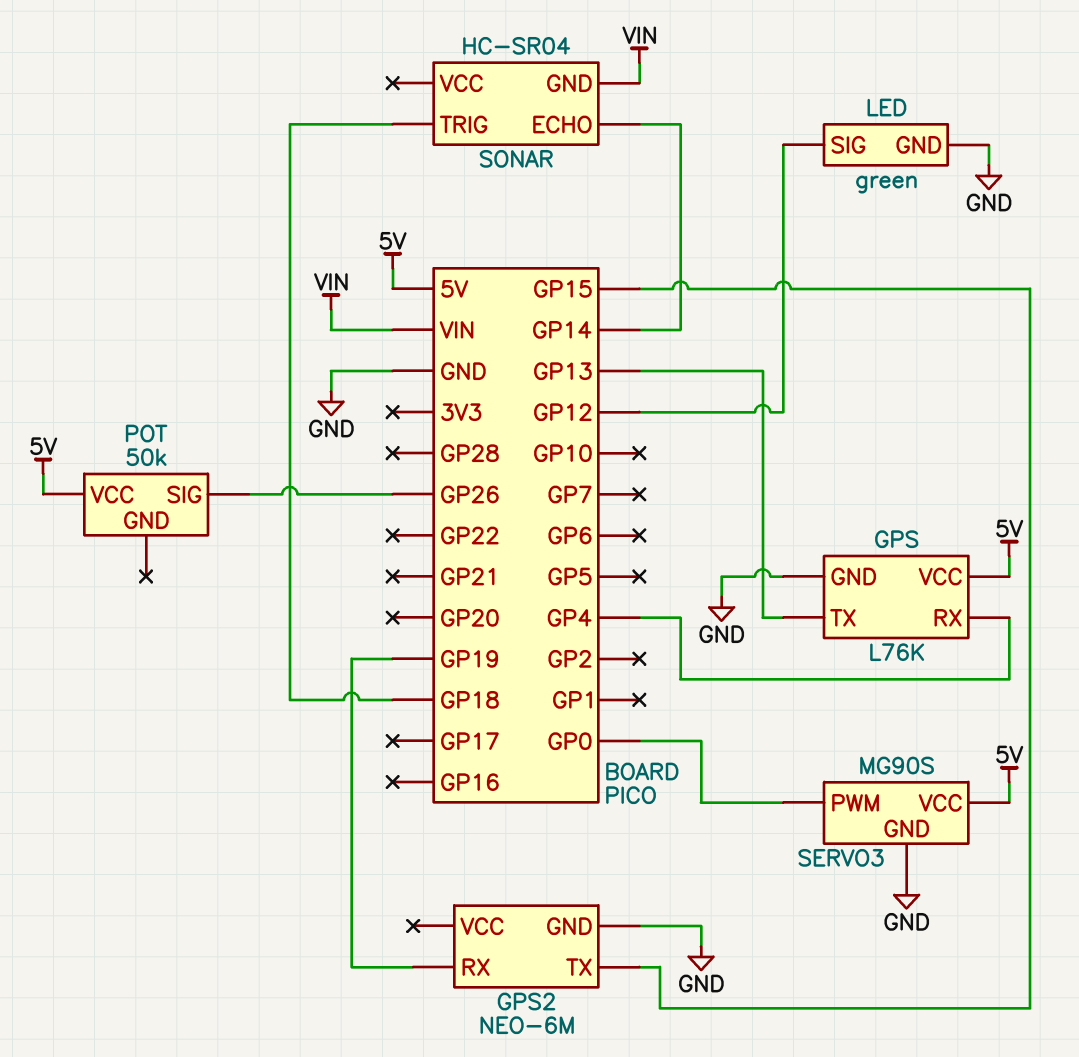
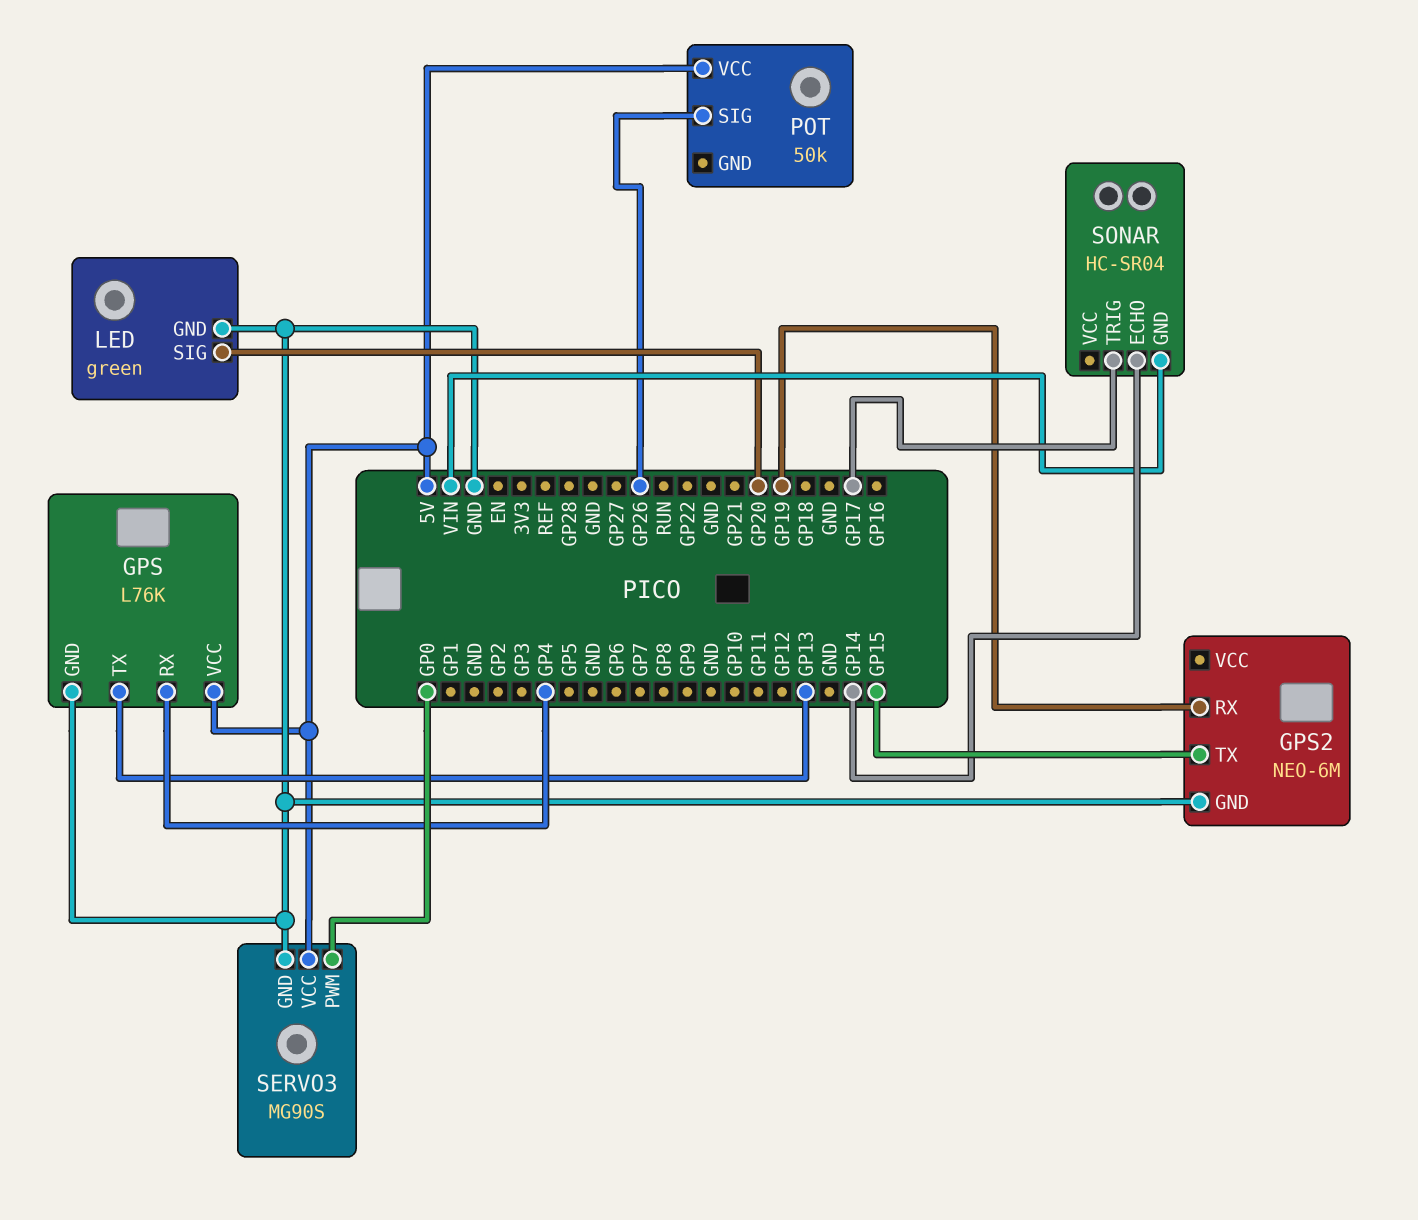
LED pin SIG: GP12 -> GP20
SONAR pin TRIG: GP18 -> GP17

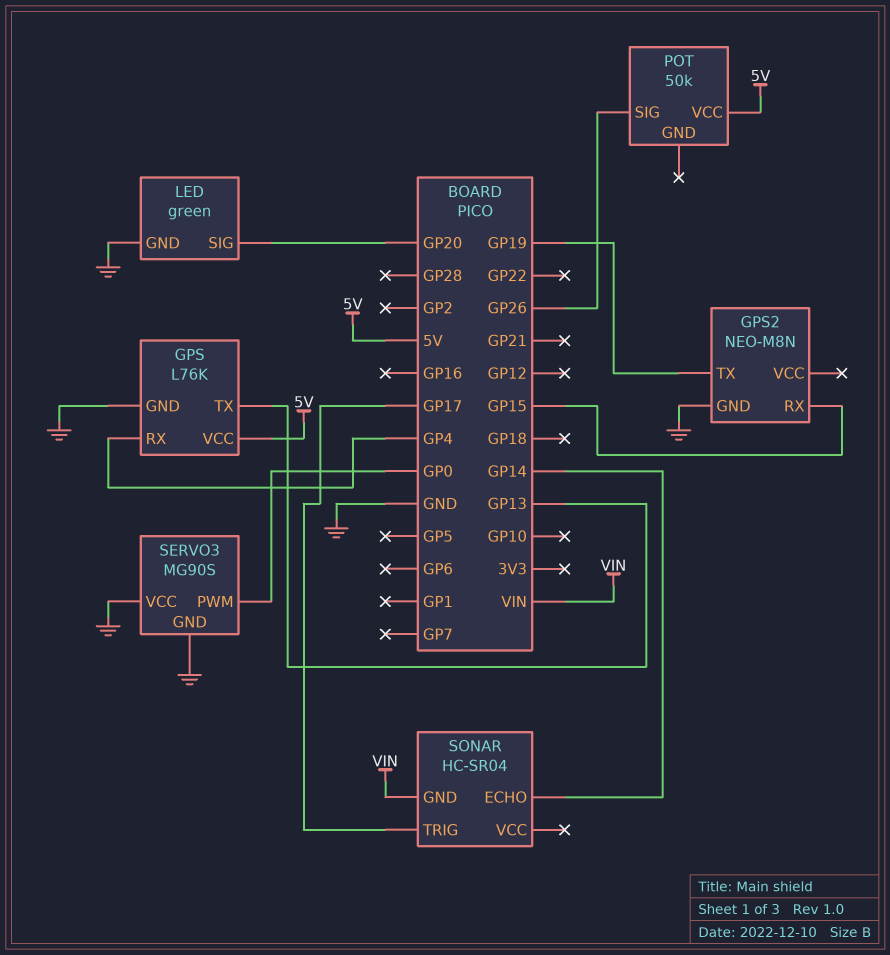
GPS2: NEO-6M -> NEO-M8N
GPS2 pin RX: GP19 -> GP15
GPS2 pin TX: GP15 -> GP19
SERVO3 pin VCC: 5V -> GND

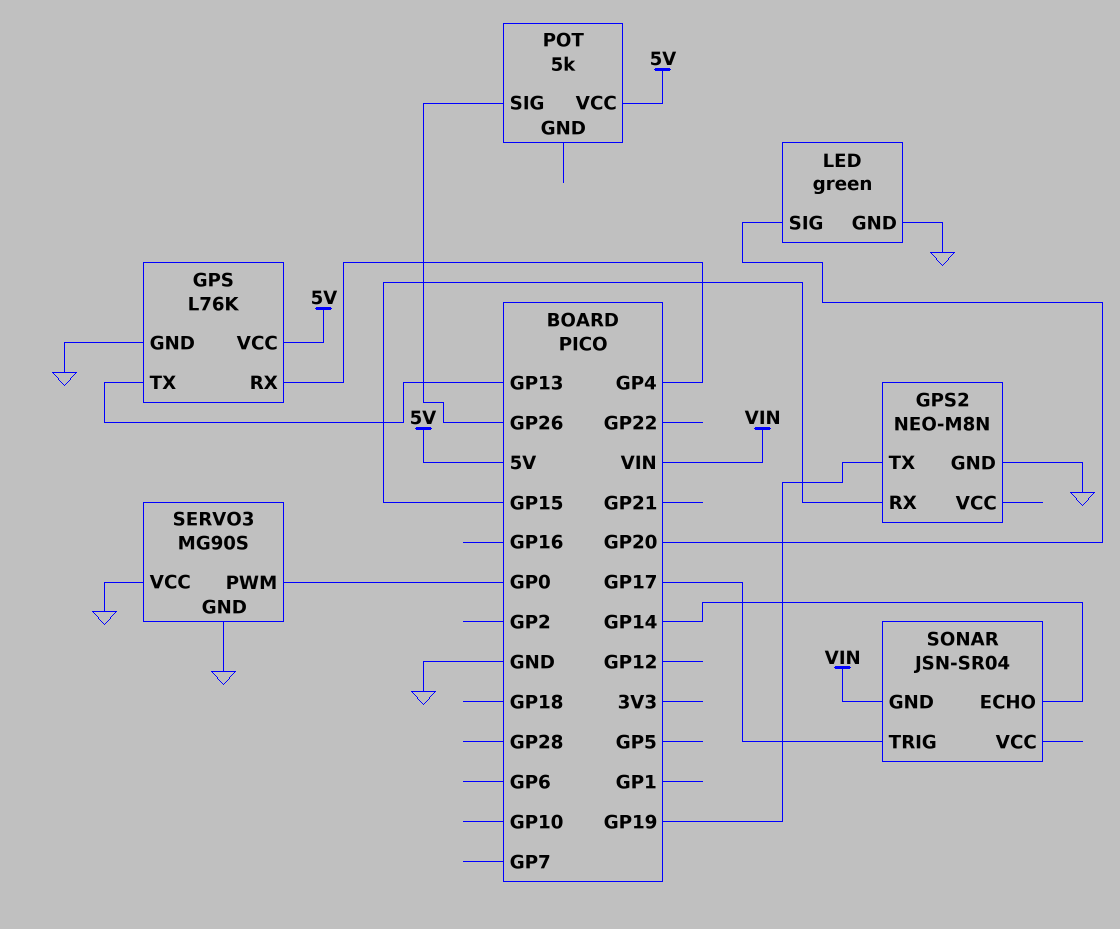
POT: 50k -> 5k
SONAR: HC-SR04 -> JSN-SR04

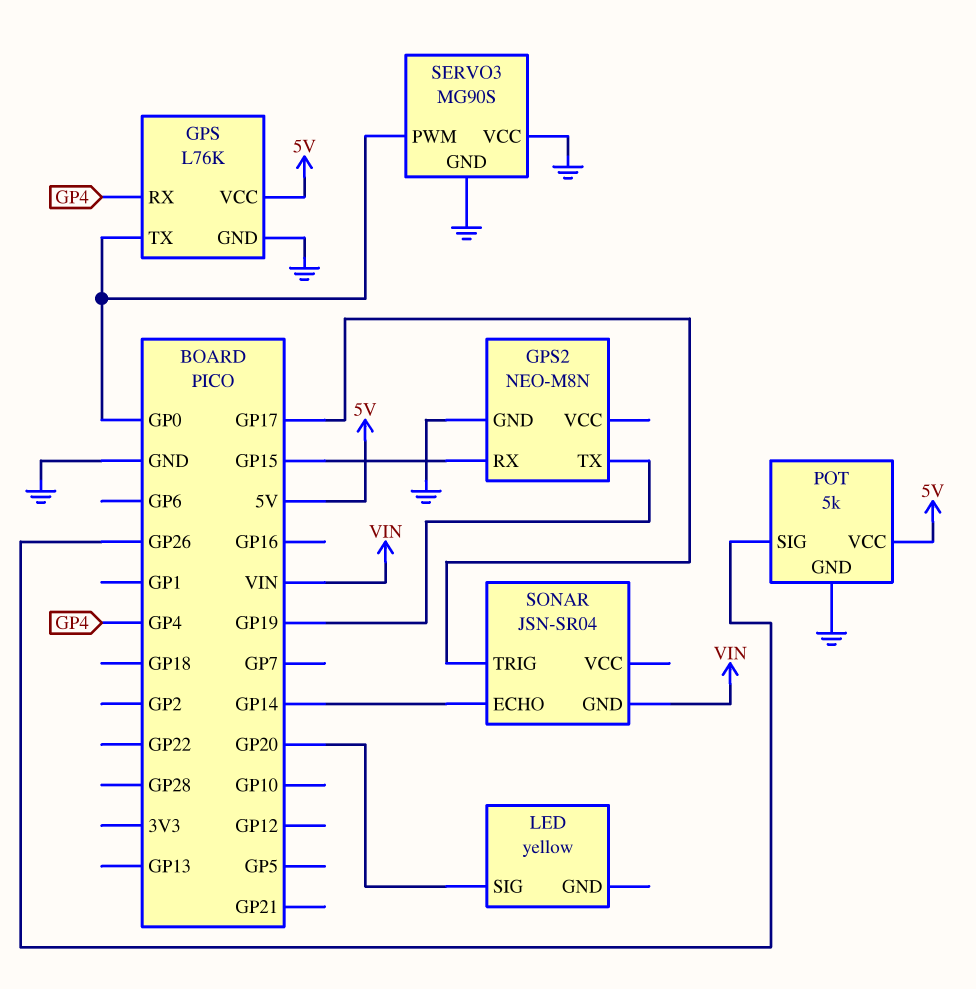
GPS pin TX: GP13 -> GP0
LED: green -> yellow
LED pin GND: GND -> none
POT pin GND: none -> GND

